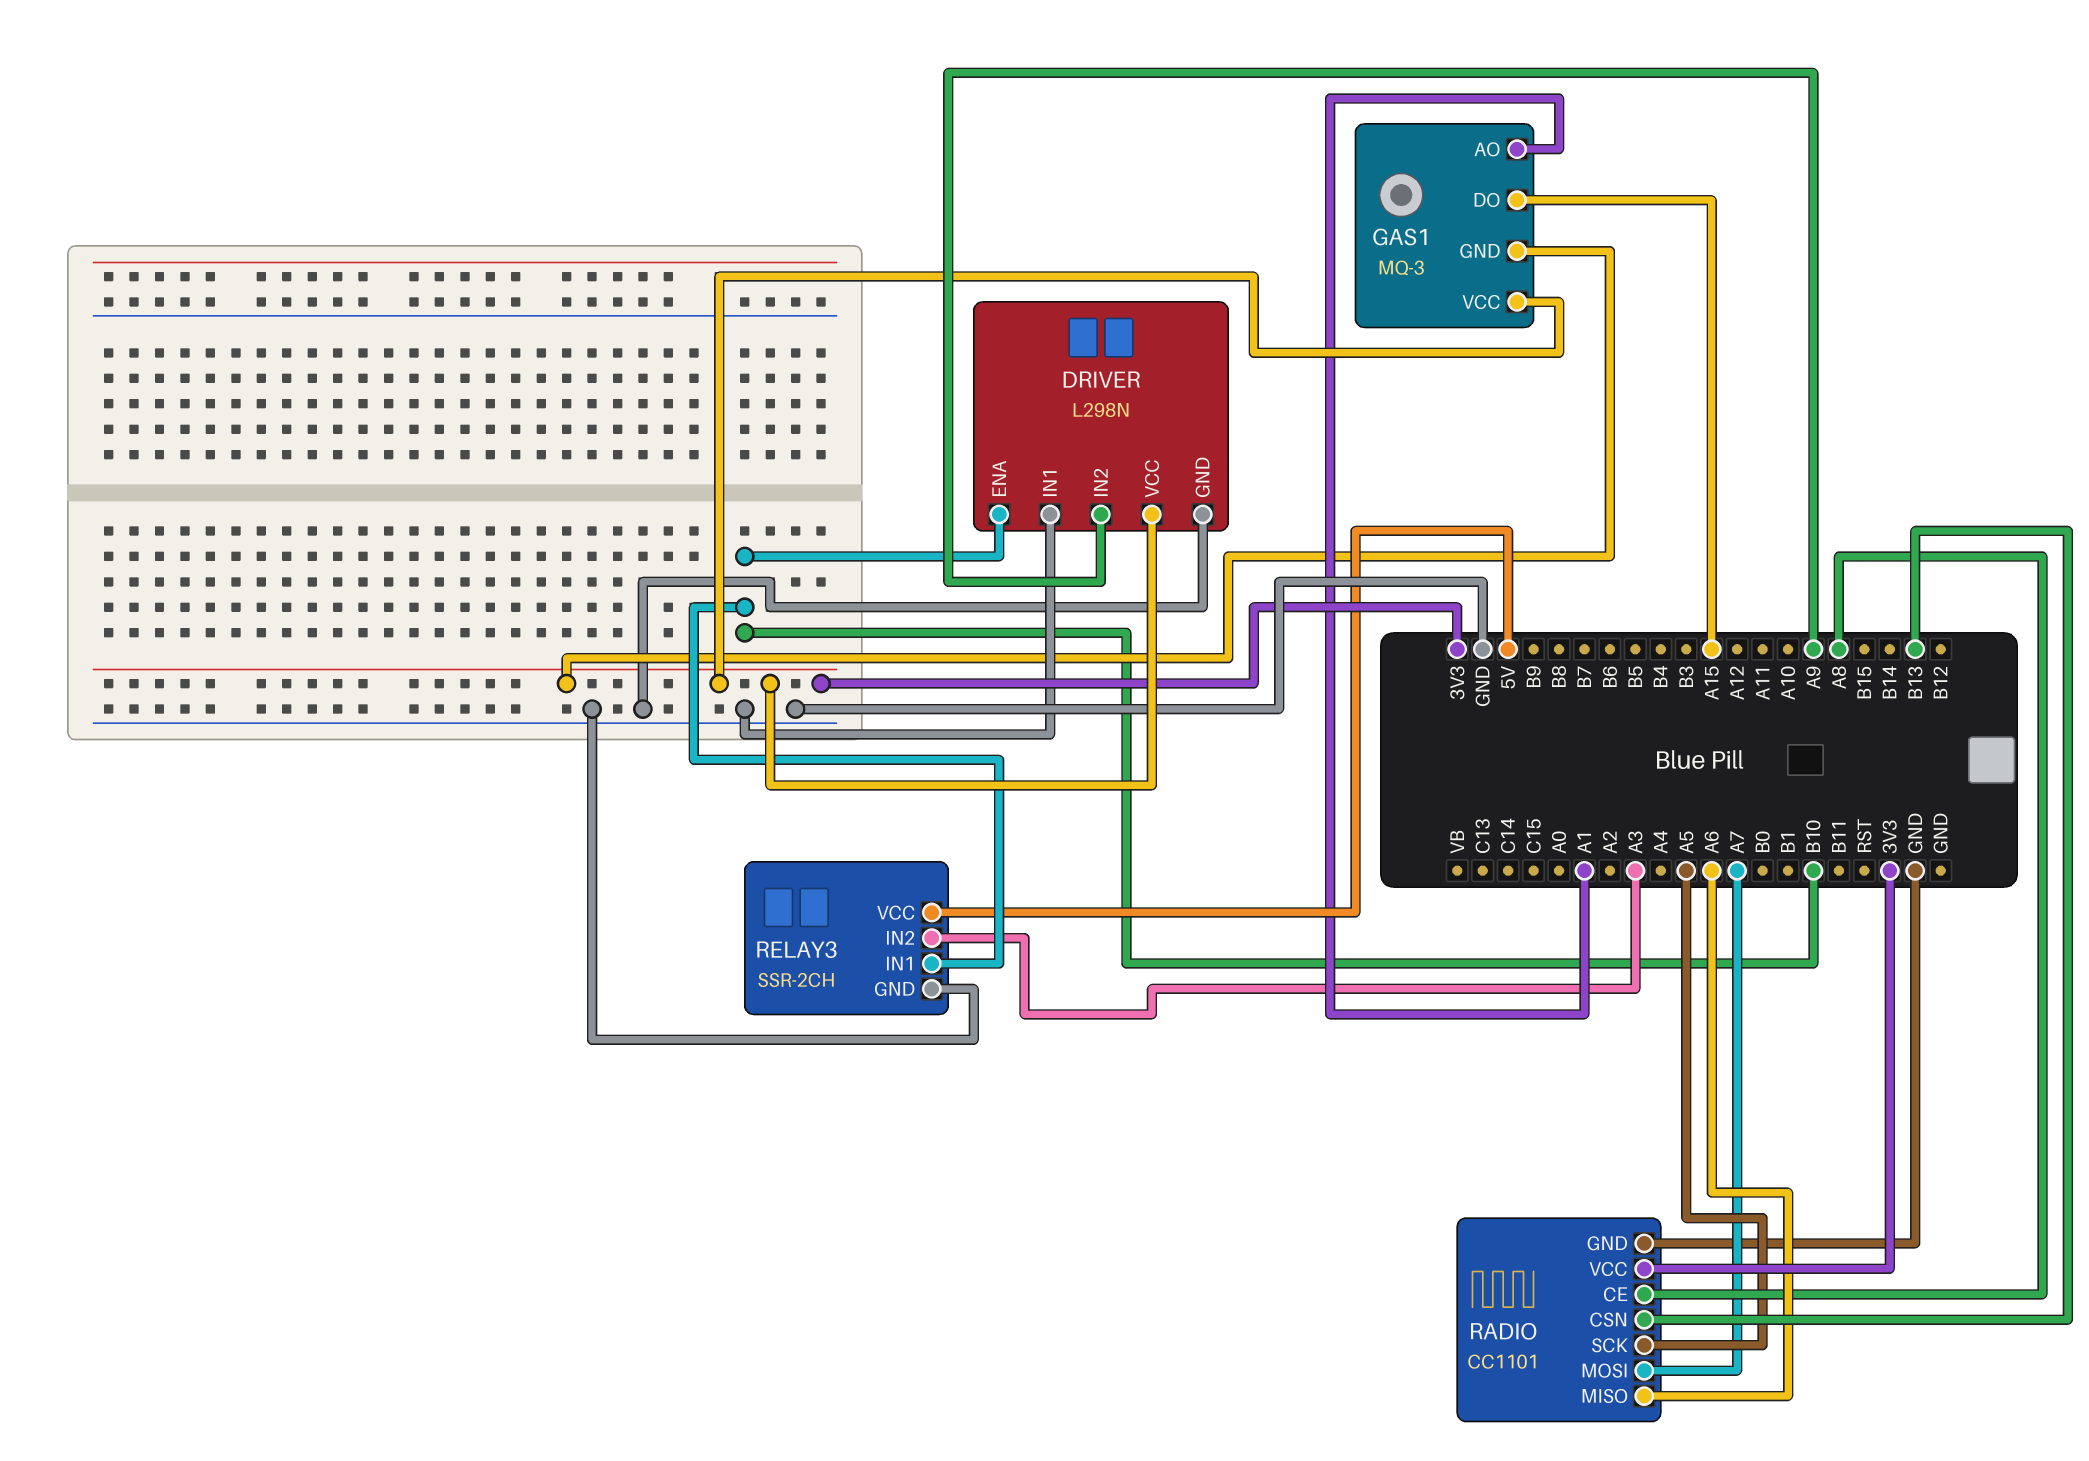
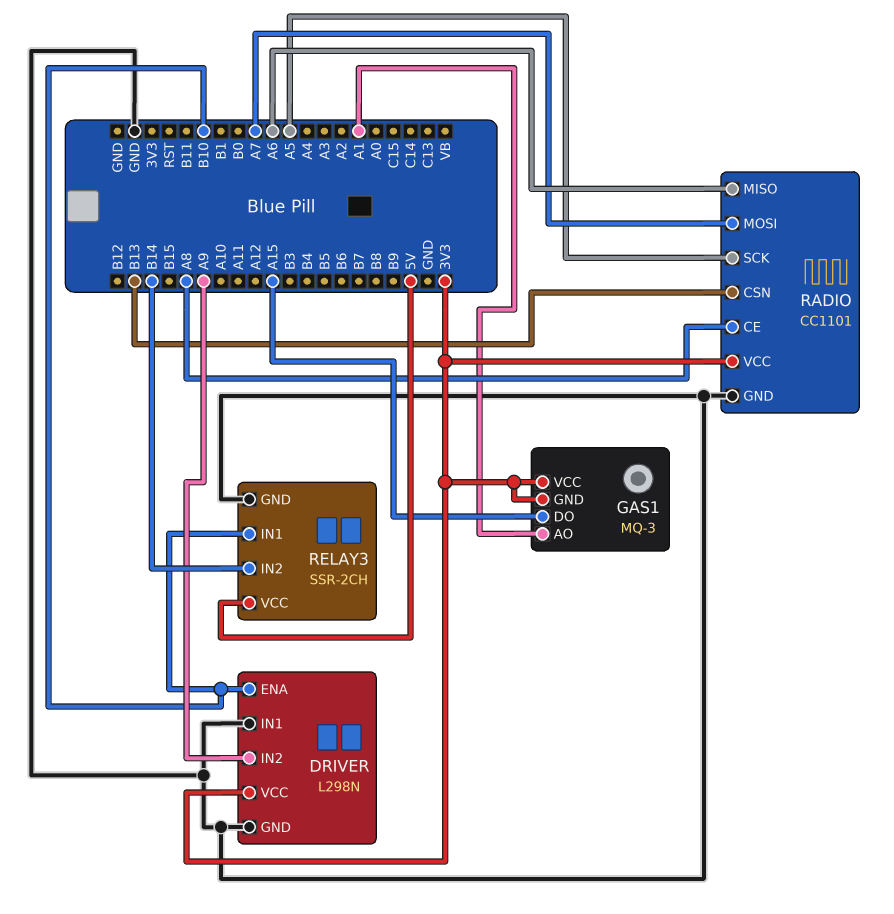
RELAY3 pin IN2: A3 -> B14

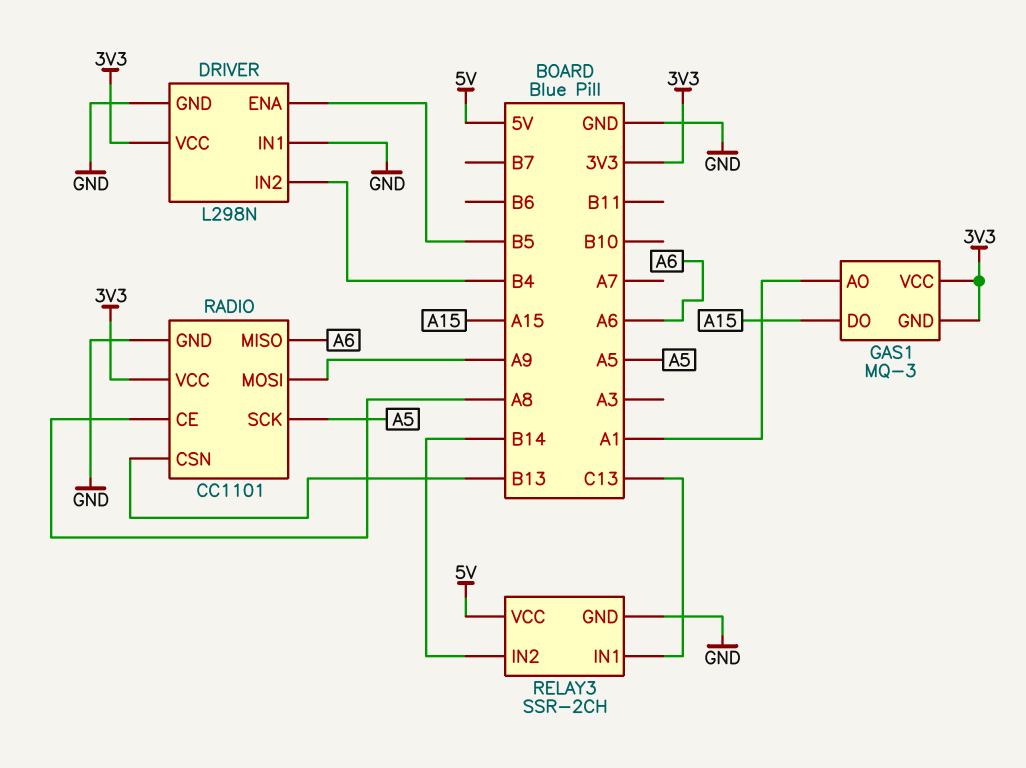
DRIVER pin ENA: B10 -> B5
DRIVER pin IN2: A9 -> B4
RADIO pin MOSI: A7 -> A9
RELAY3 pin IN1: B10 -> C13

